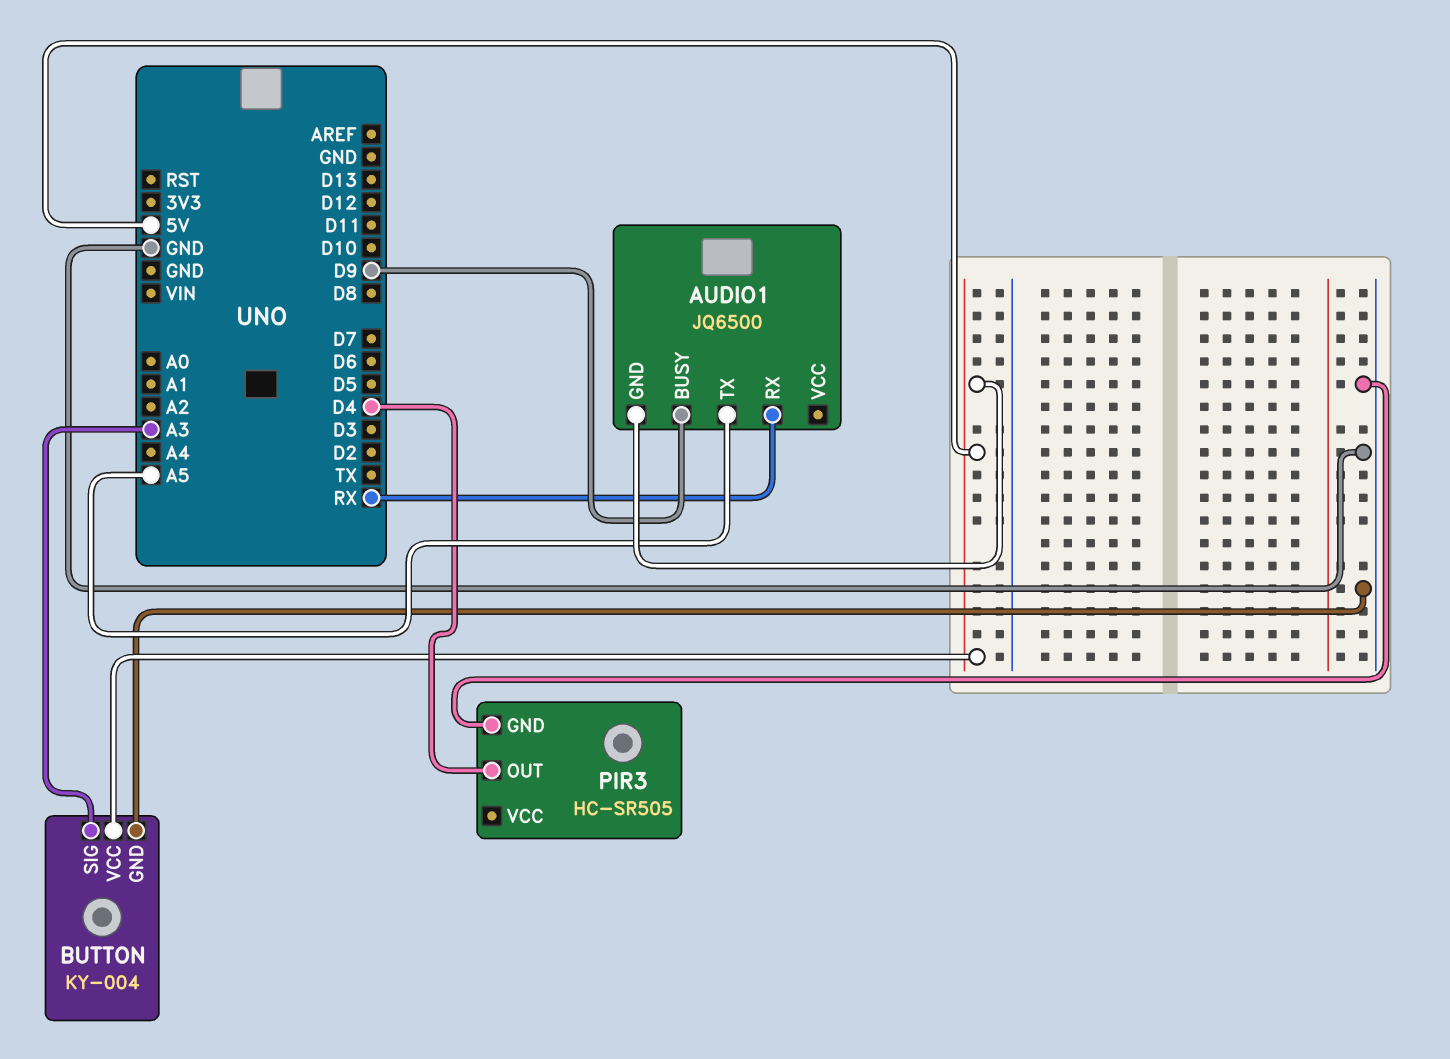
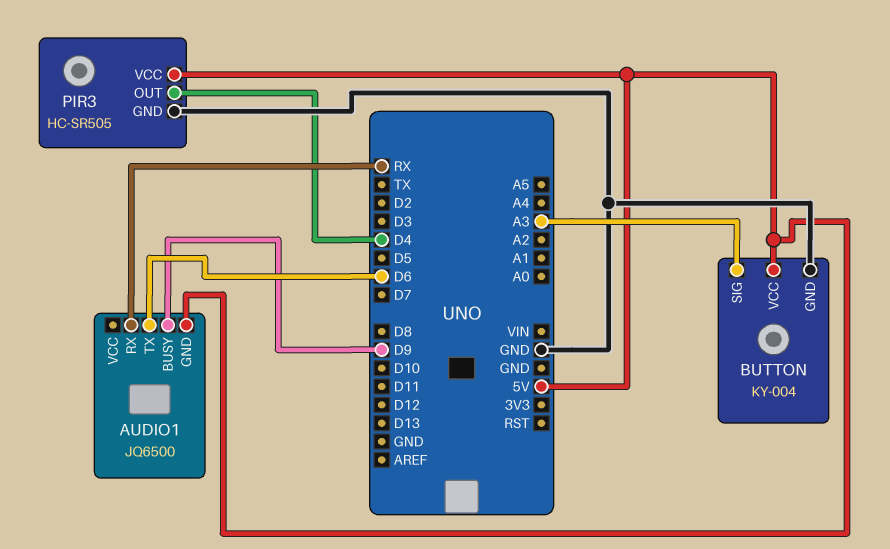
AUDIO1 pin TX: A5 -> D6
PIR3 pin VCC: none -> 5V

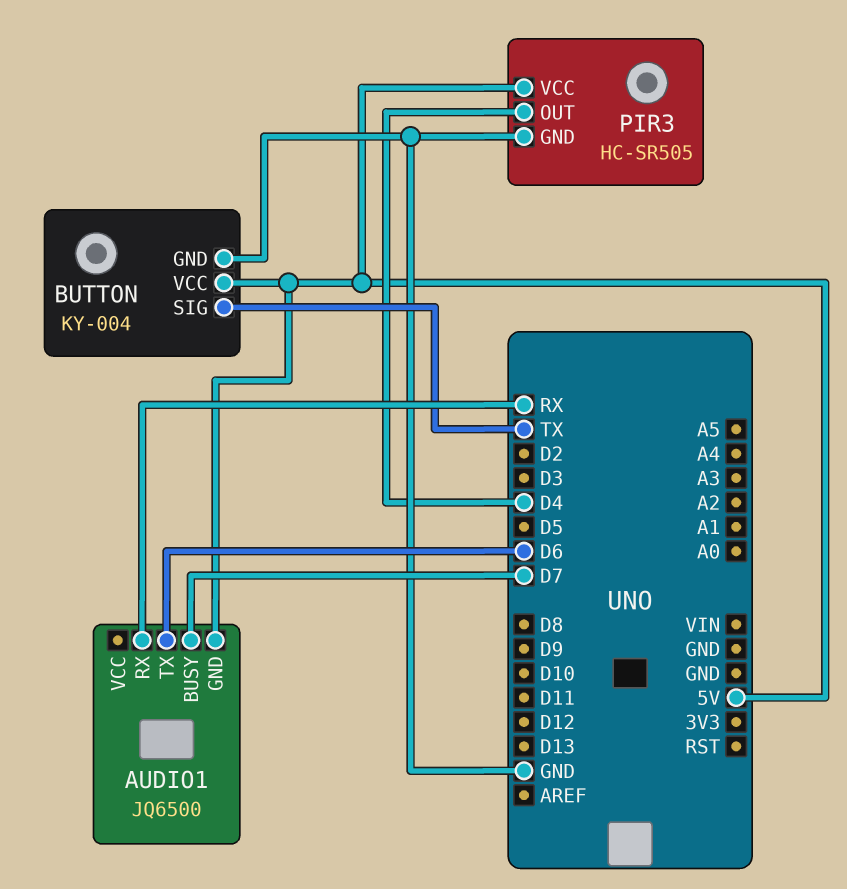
AUDIO1 pin BUSY: D9 -> D7
BUTTON pin SIG: A3 -> TX

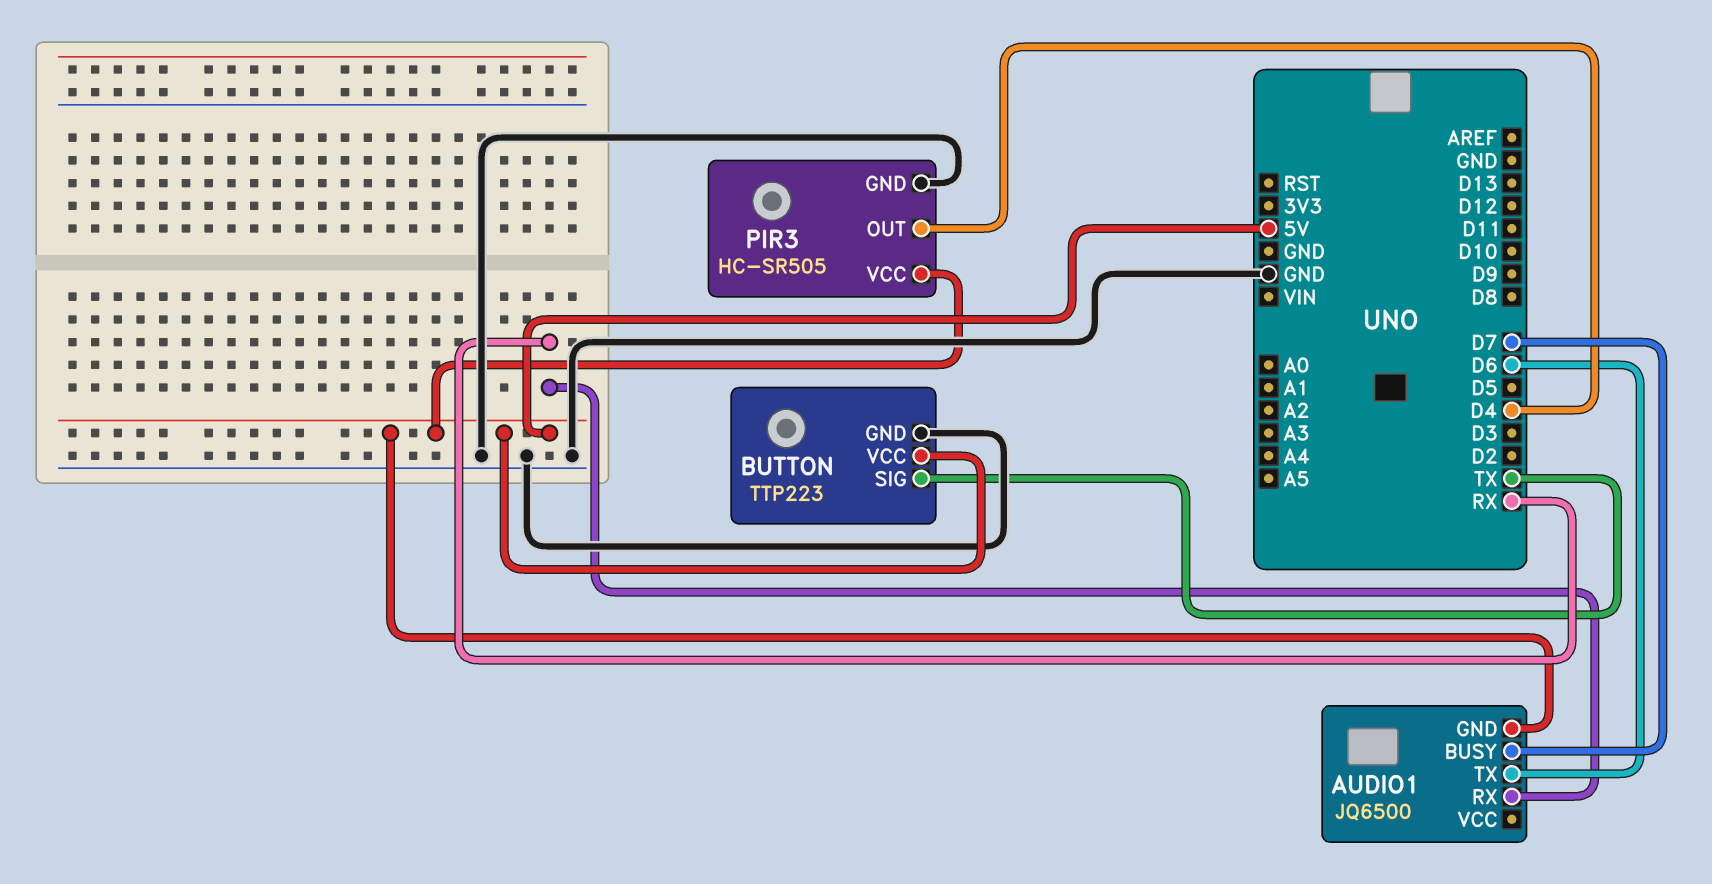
BUTTON: KY-004 -> TTP223

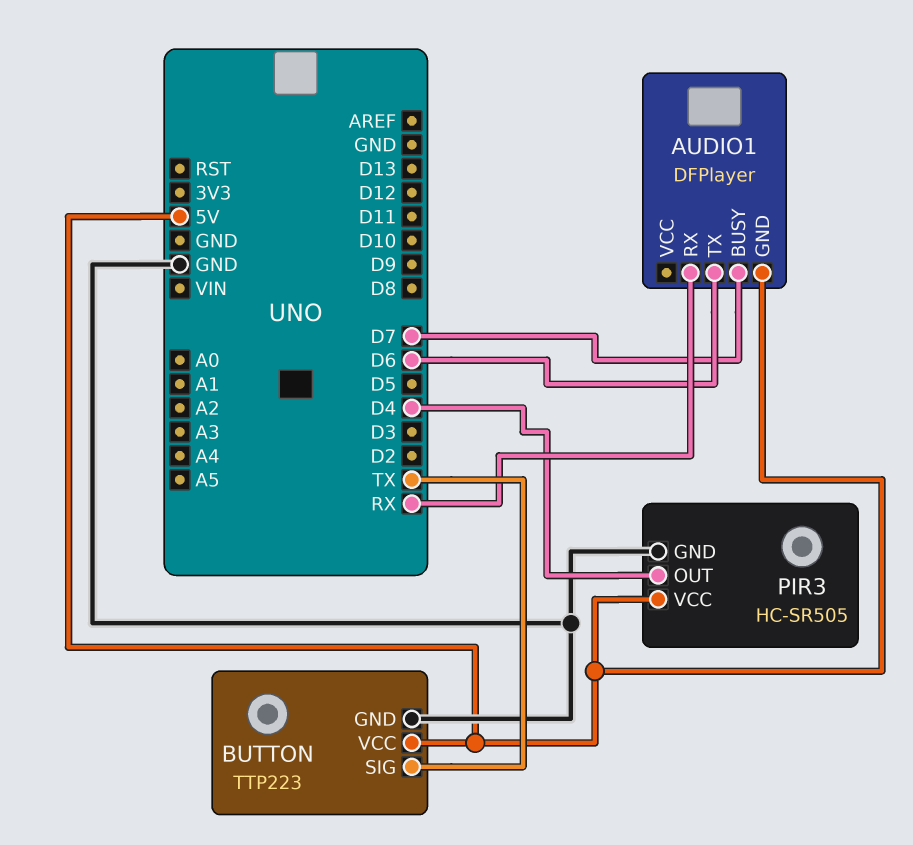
AUDIO1: JQ6500 -> DFPlayer

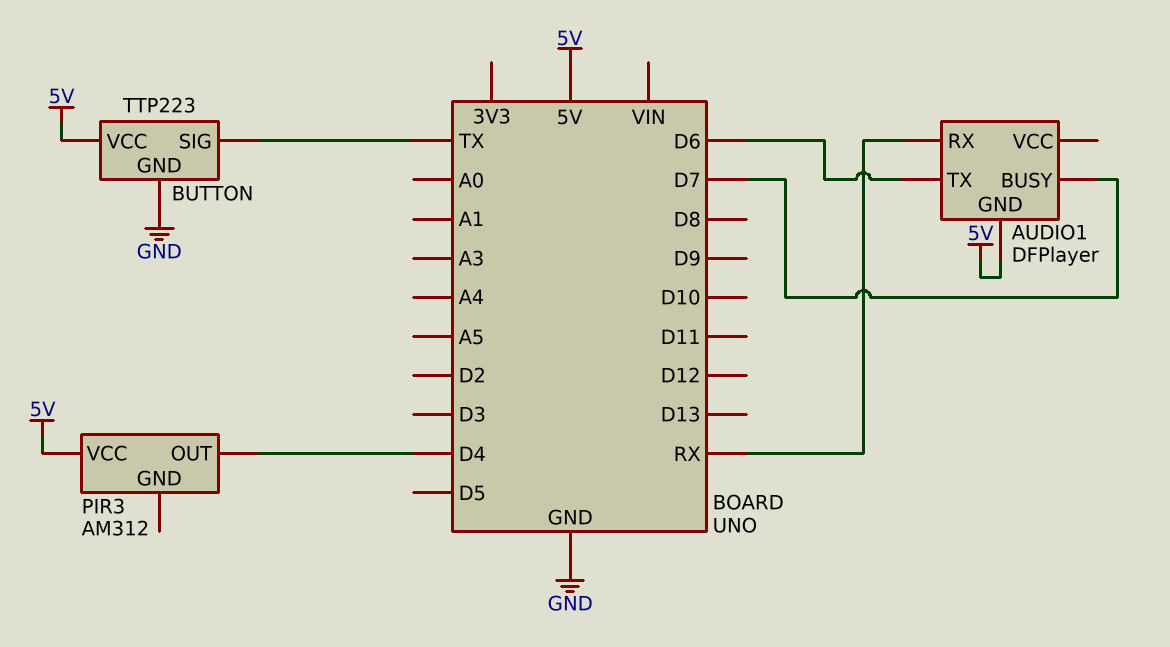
PIR3: HC-SR505 -> AM312
PIR3 pin GND: GND -> none

